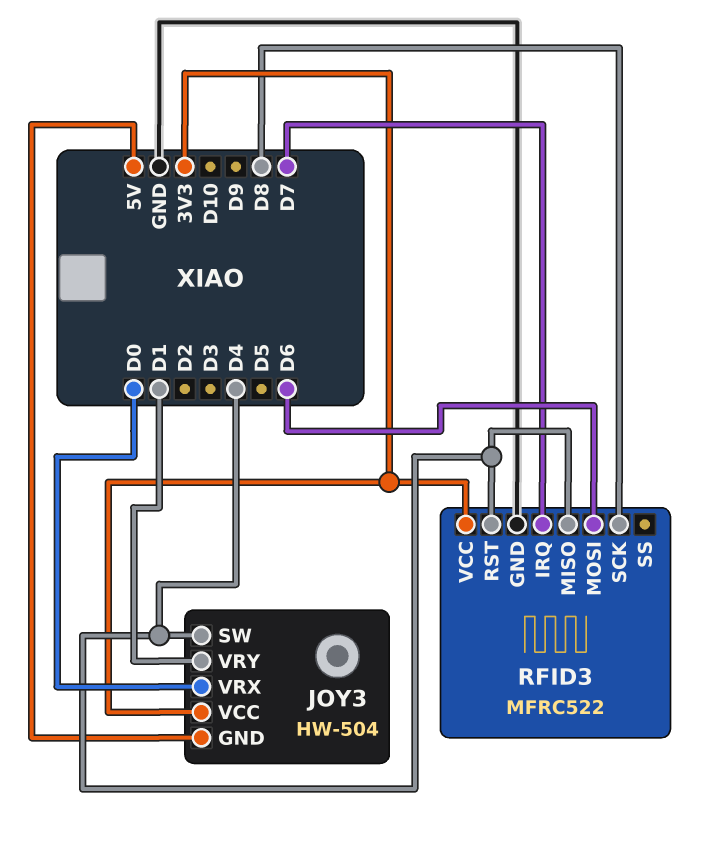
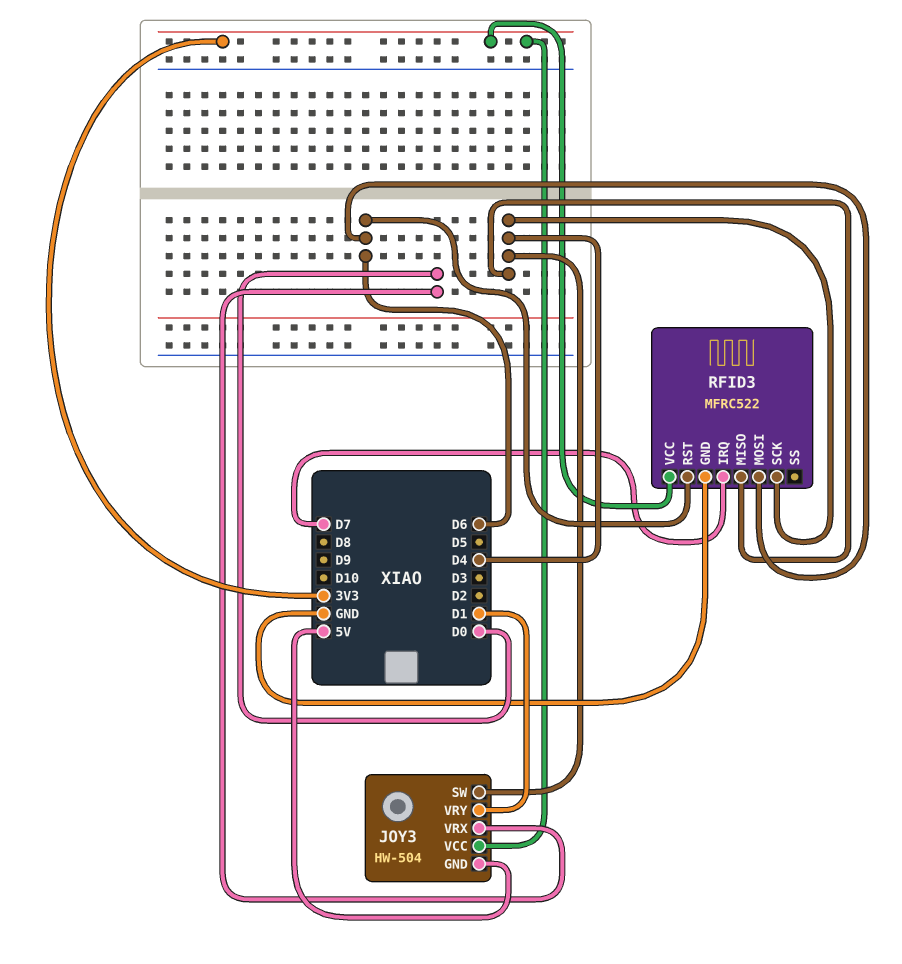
RFID3 pin RST: D4 -> D6
RFID3 pin SCK: D8 -> D4

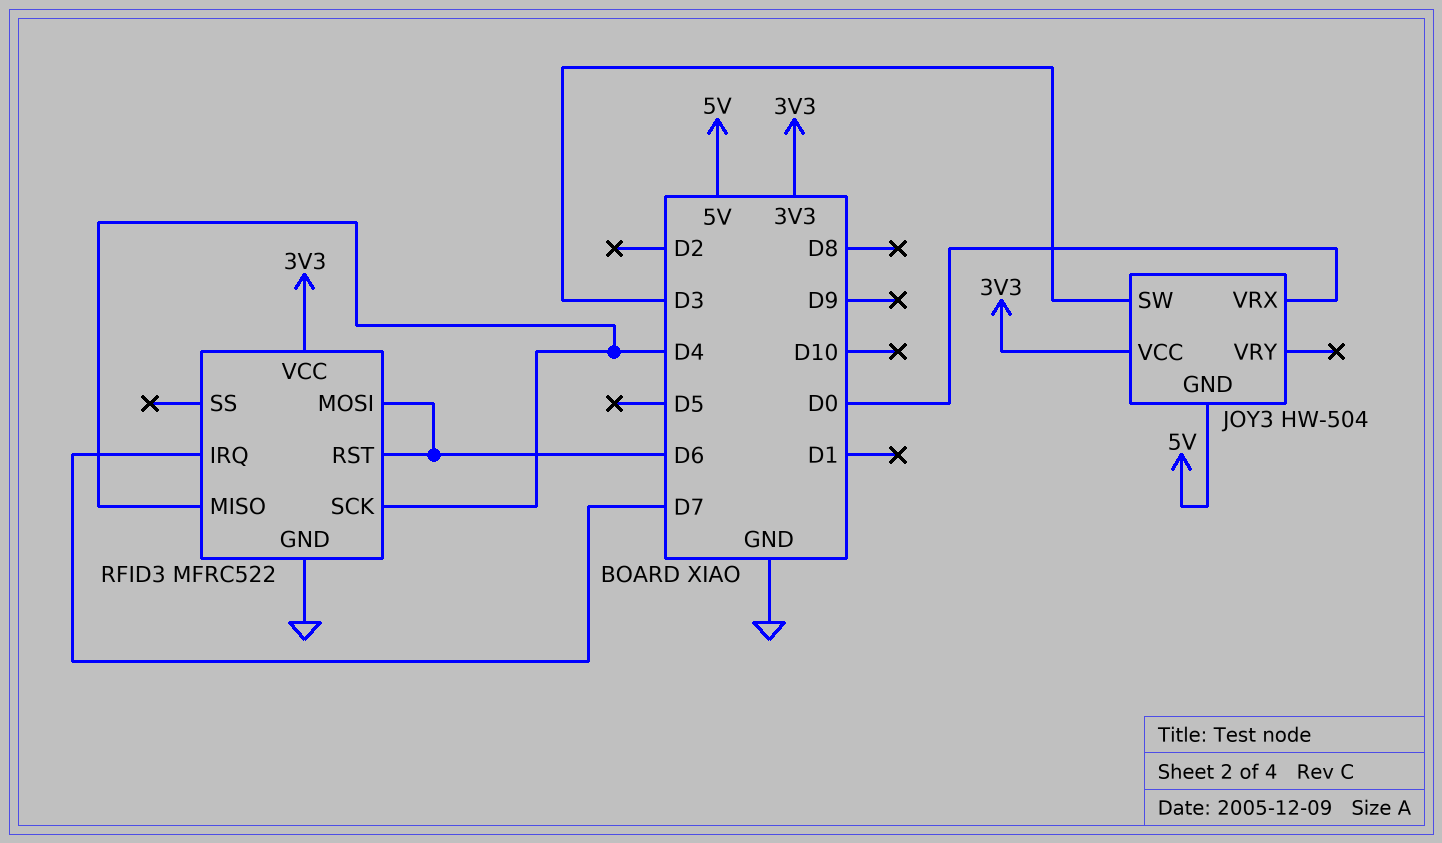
JOY3 pin SW: D4 -> D3
JOY3 pin VRY: D1 -> none

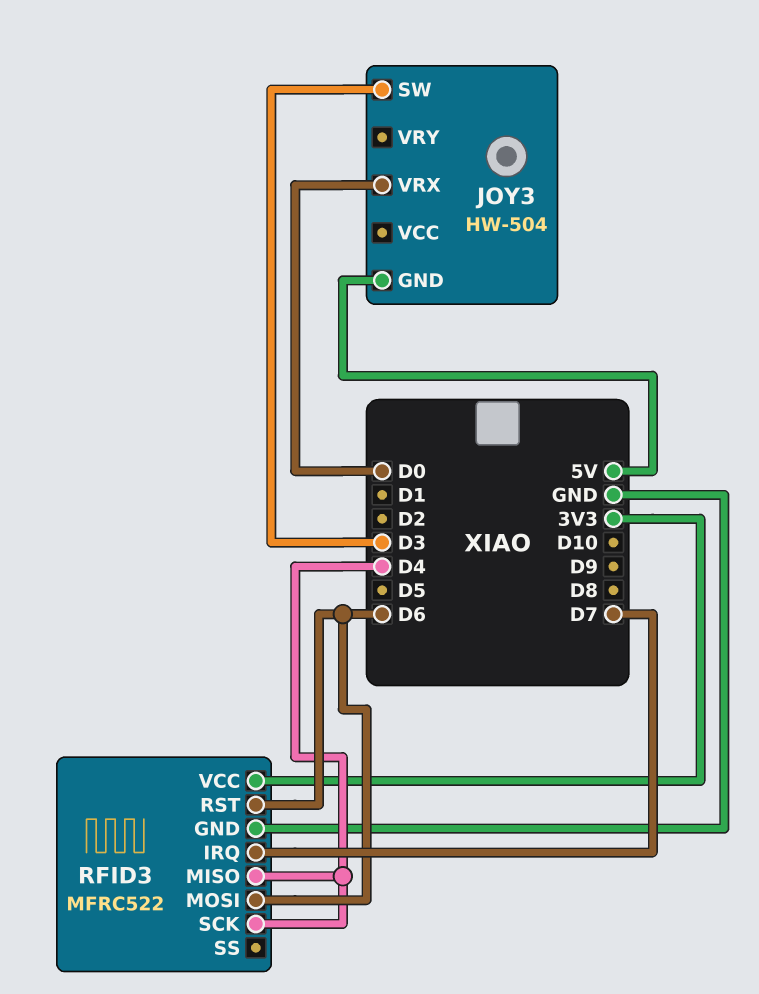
JOY3 pin VCC: 3V3 -> none

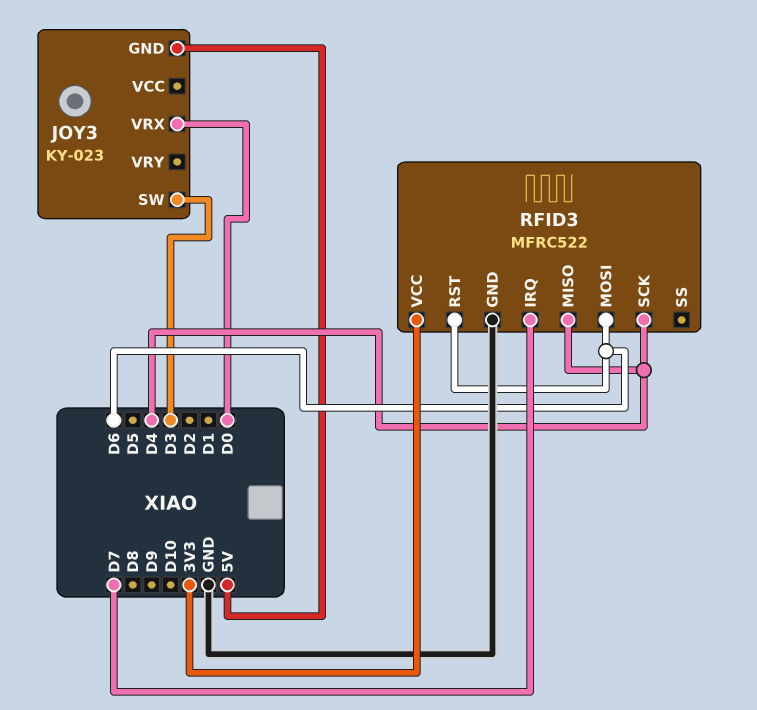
JOY3: HW-504 -> KY-023

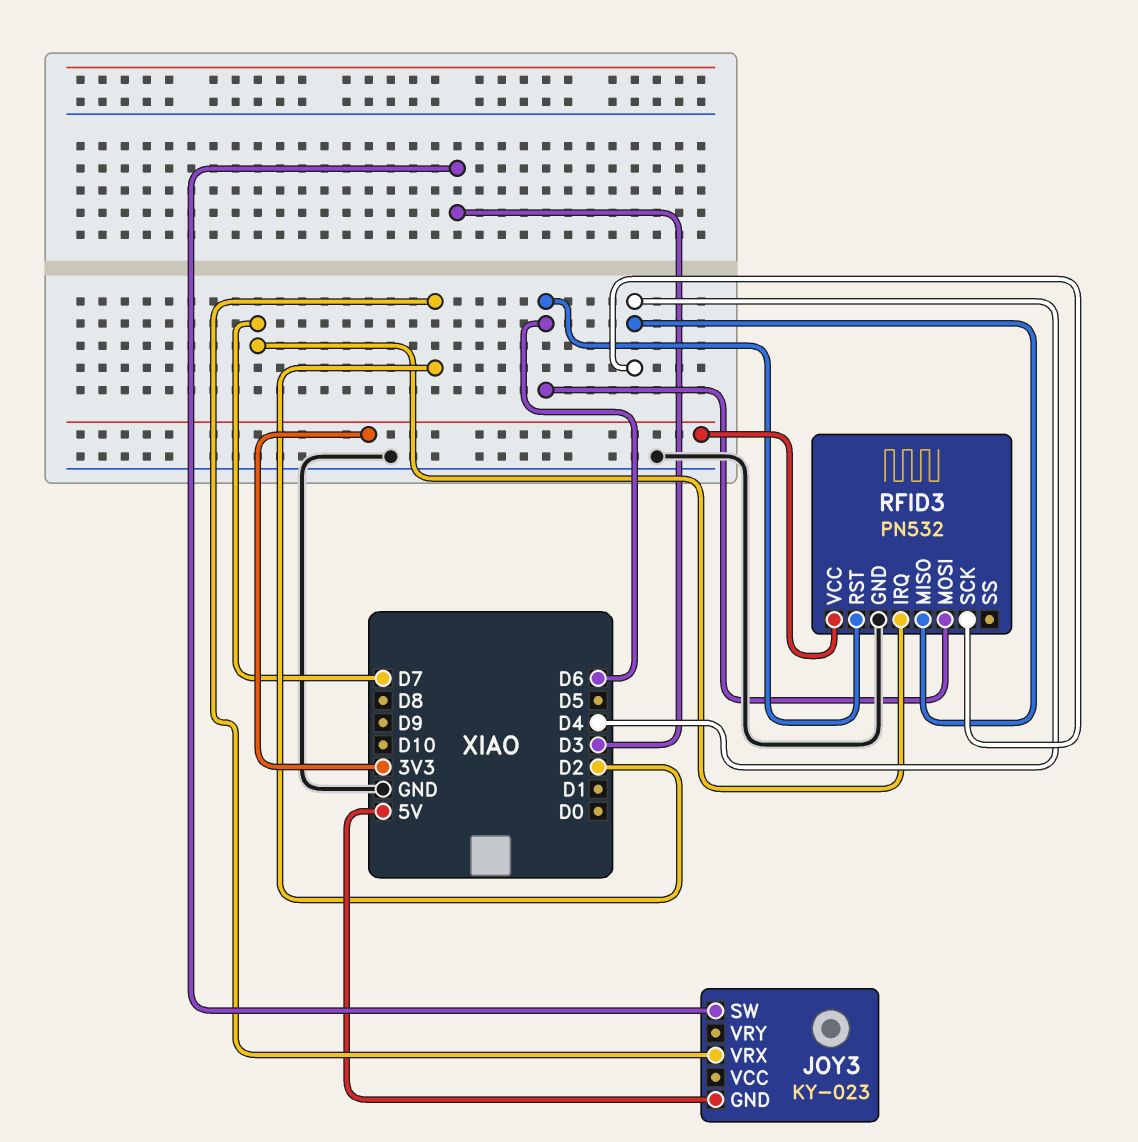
JOY3 pin VRX: D0 -> D2
RFID3: MFRC522 -> PN532

